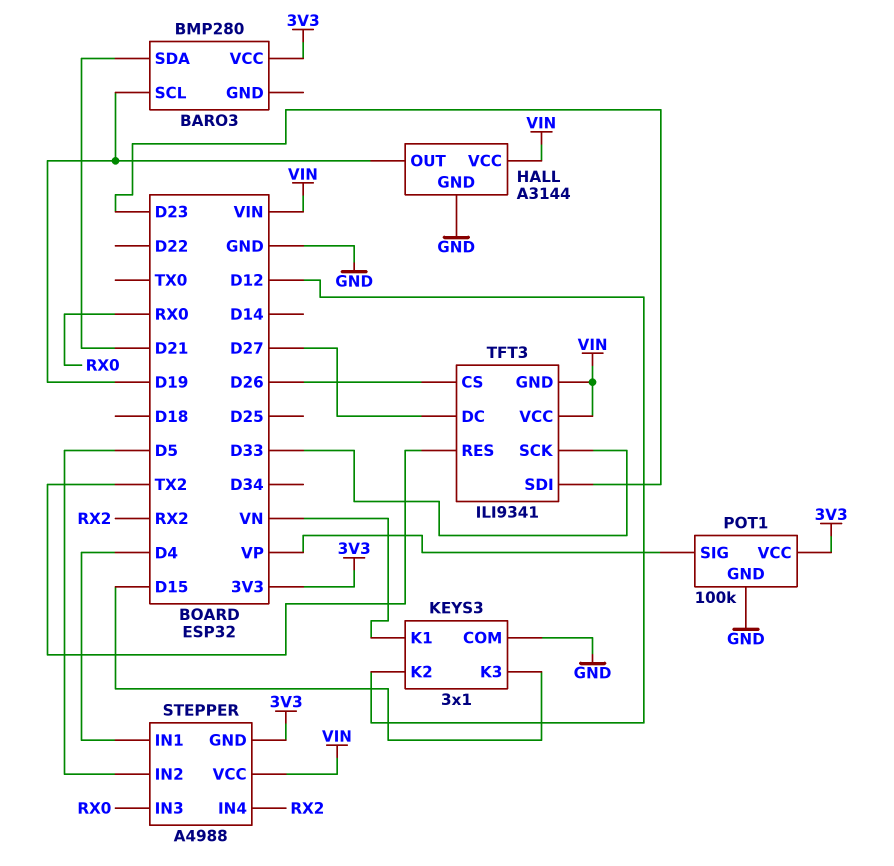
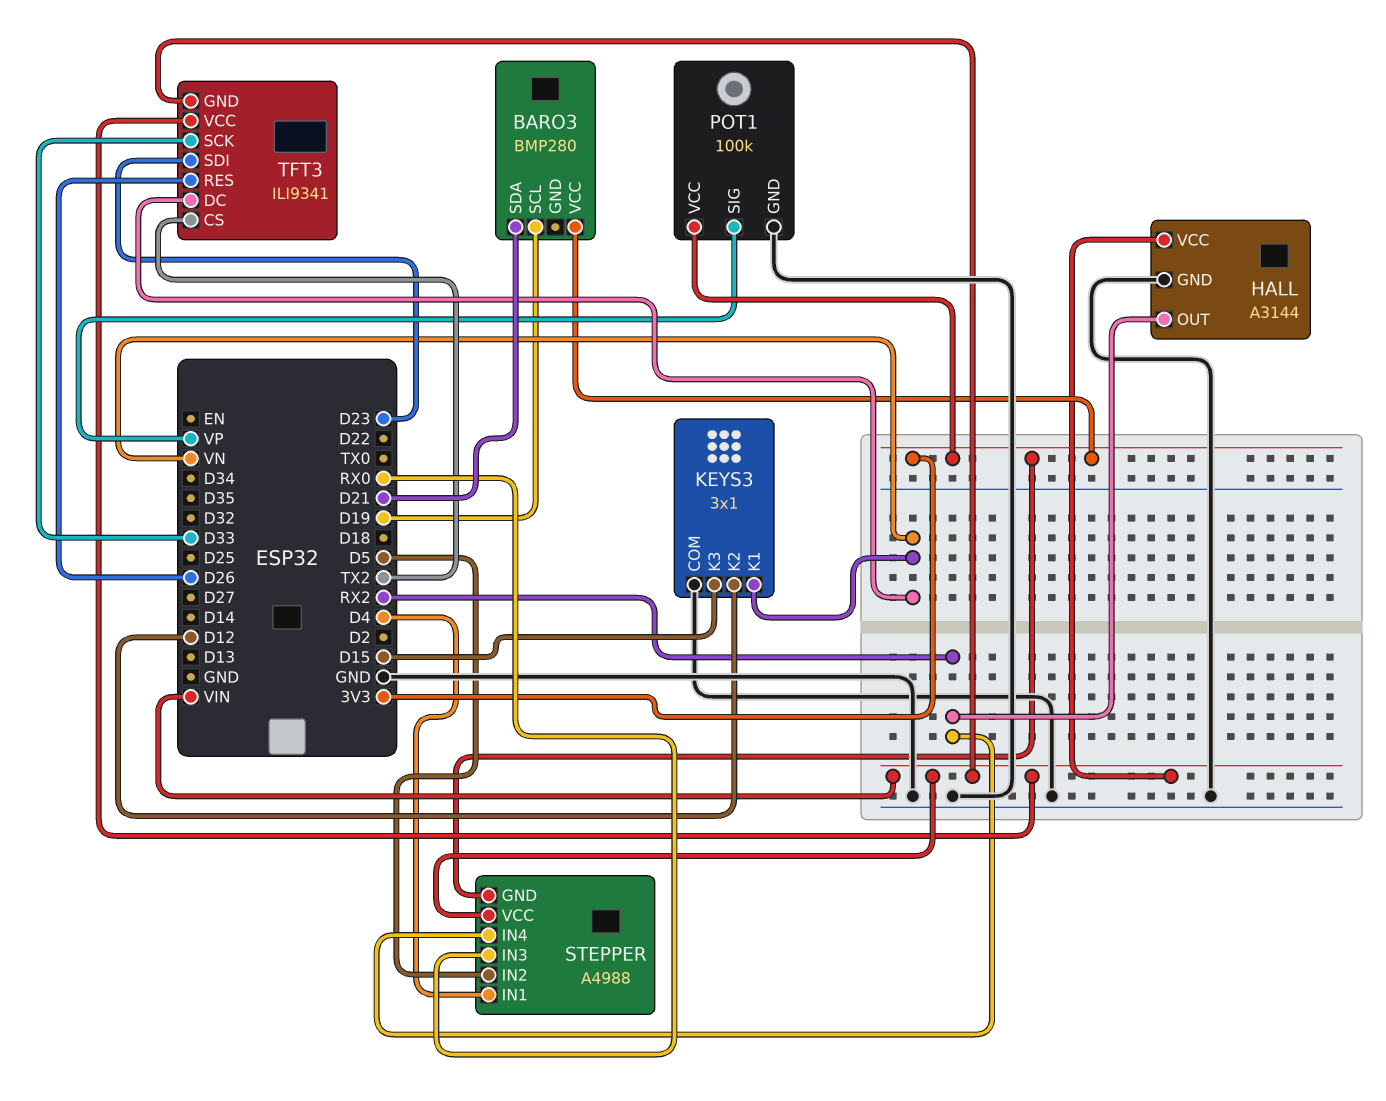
HALL pin OUT: D19 -> RX2
TFT3 pin CS: D26 -> TX2
TFT3 pin DC: D27 -> VN
TFT3 pin RES: TX2 -> D26

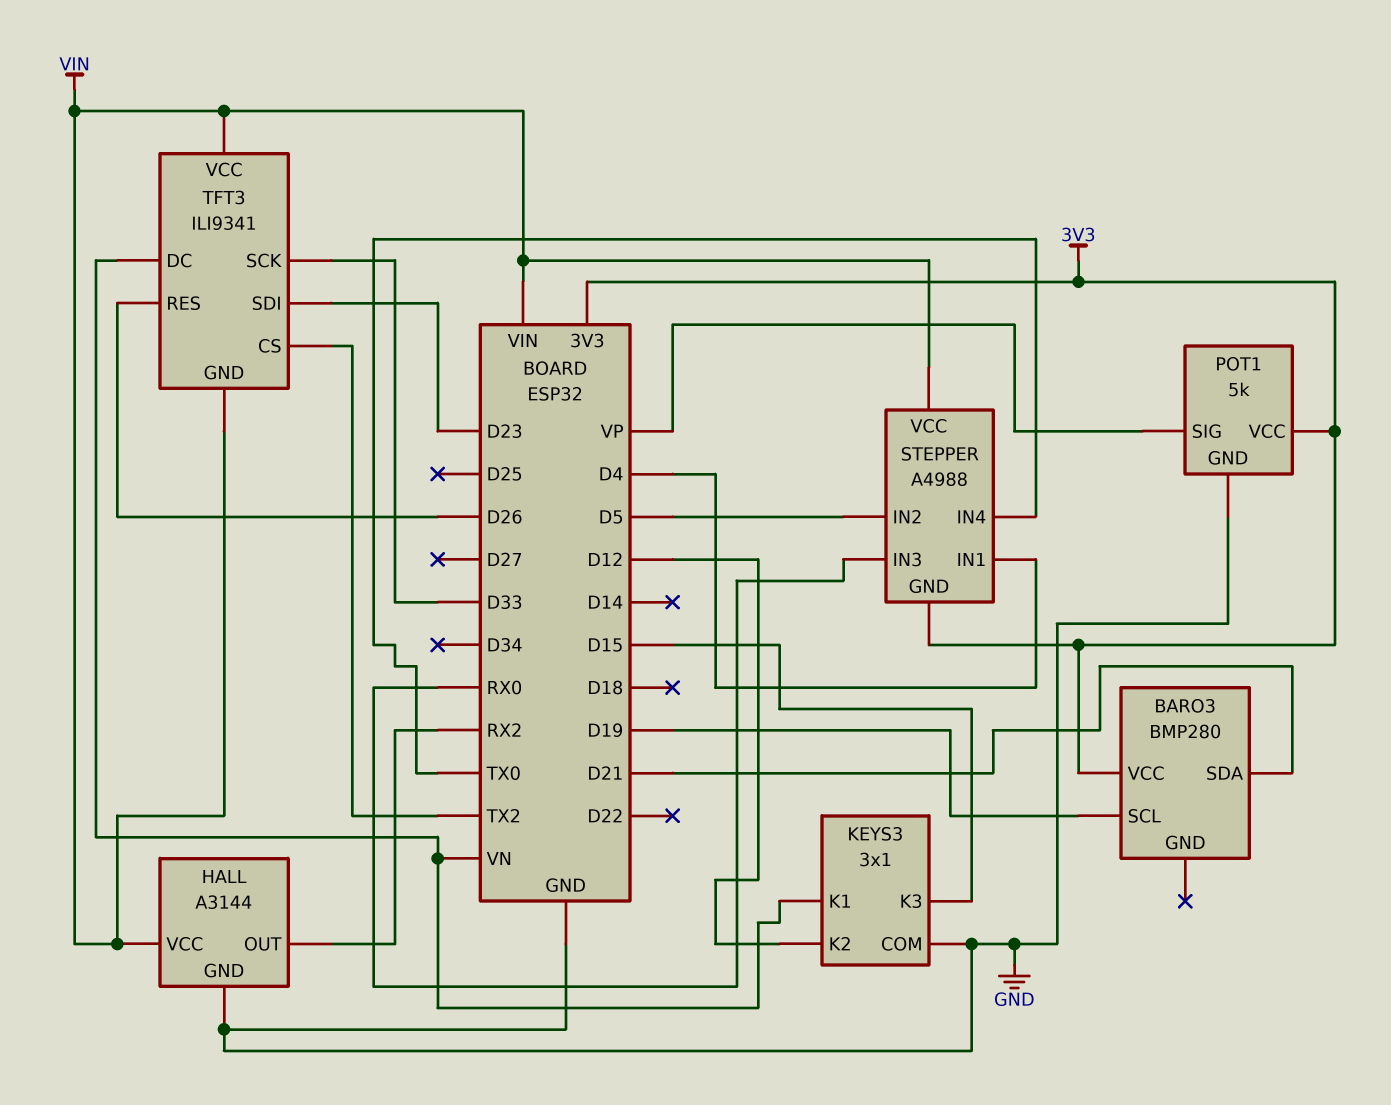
POT1: 100k -> 5k
STEPPER pin IN4: RX2 -> TX0

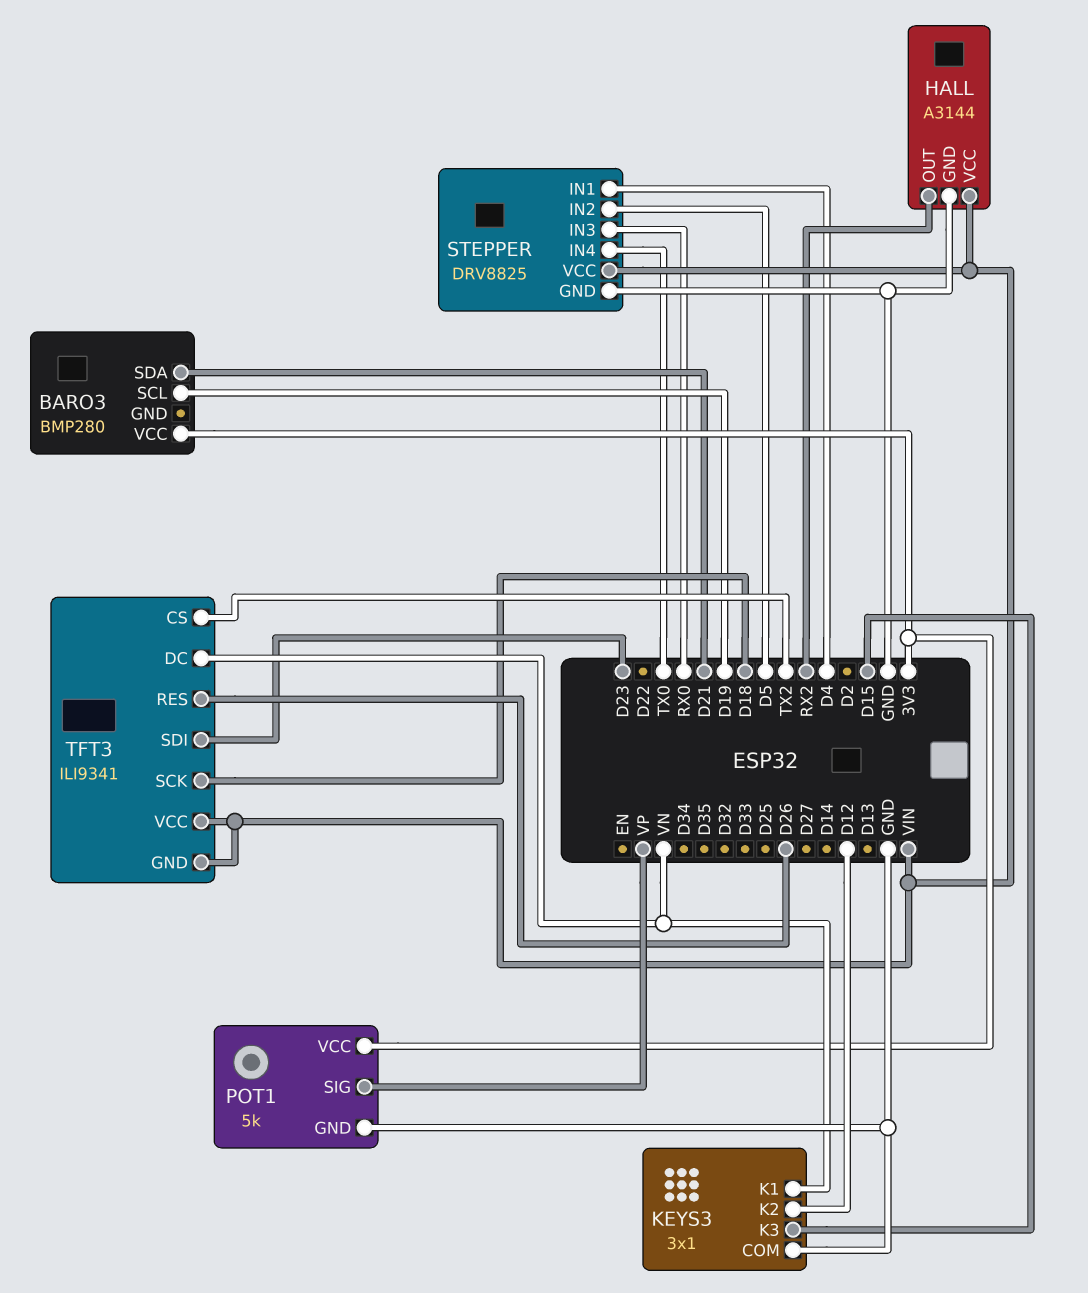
STEPPER: A4988 -> DRV8825
STEPPER pin GND: 3V3 -> GND
TFT3 pin SCK: D33 -> D18

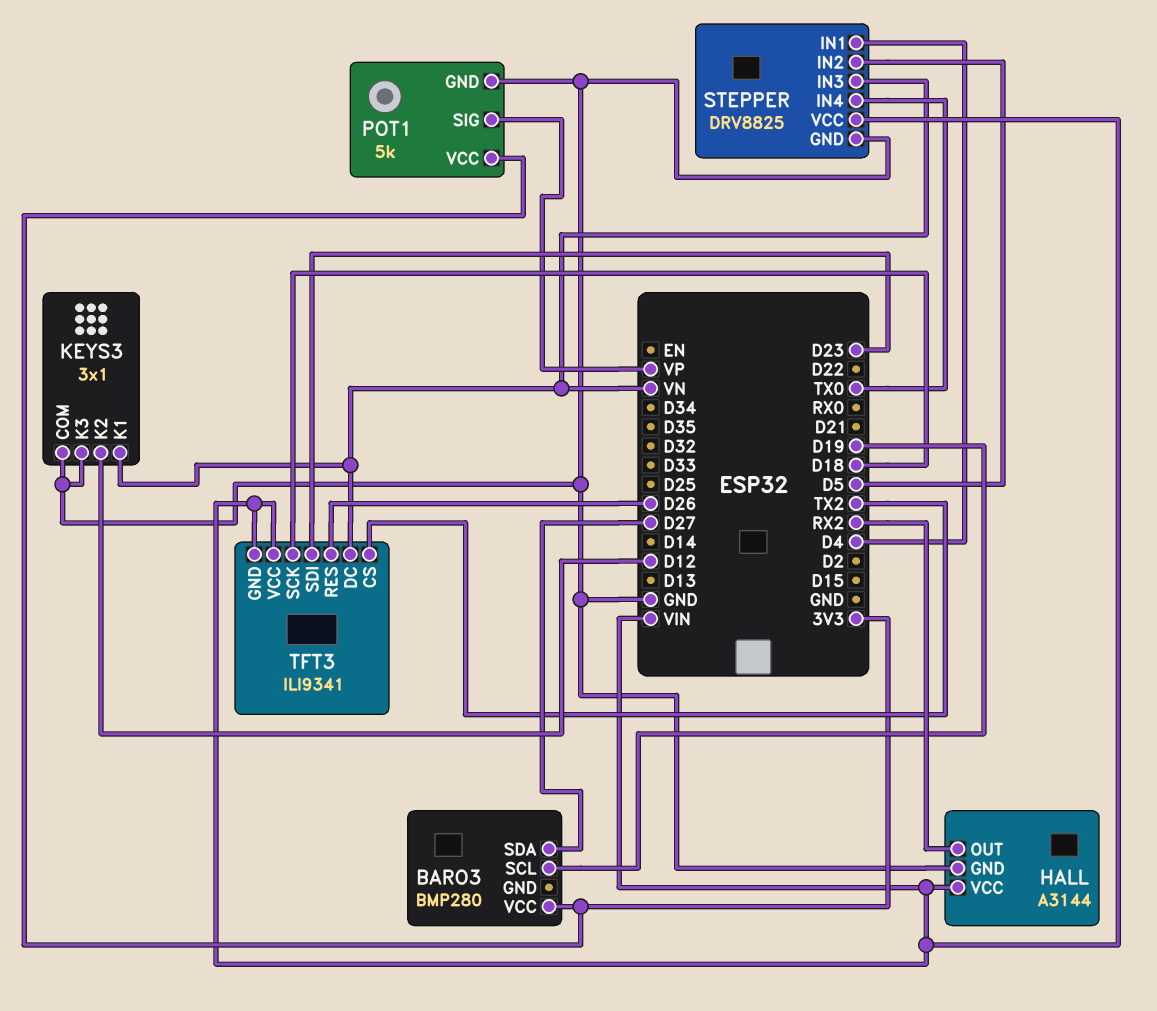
BARO3 pin SDA: D21 -> D27
KEYS3 pin K3: D15 -> GND
STEPPER pin IN3: RX0 -> VN

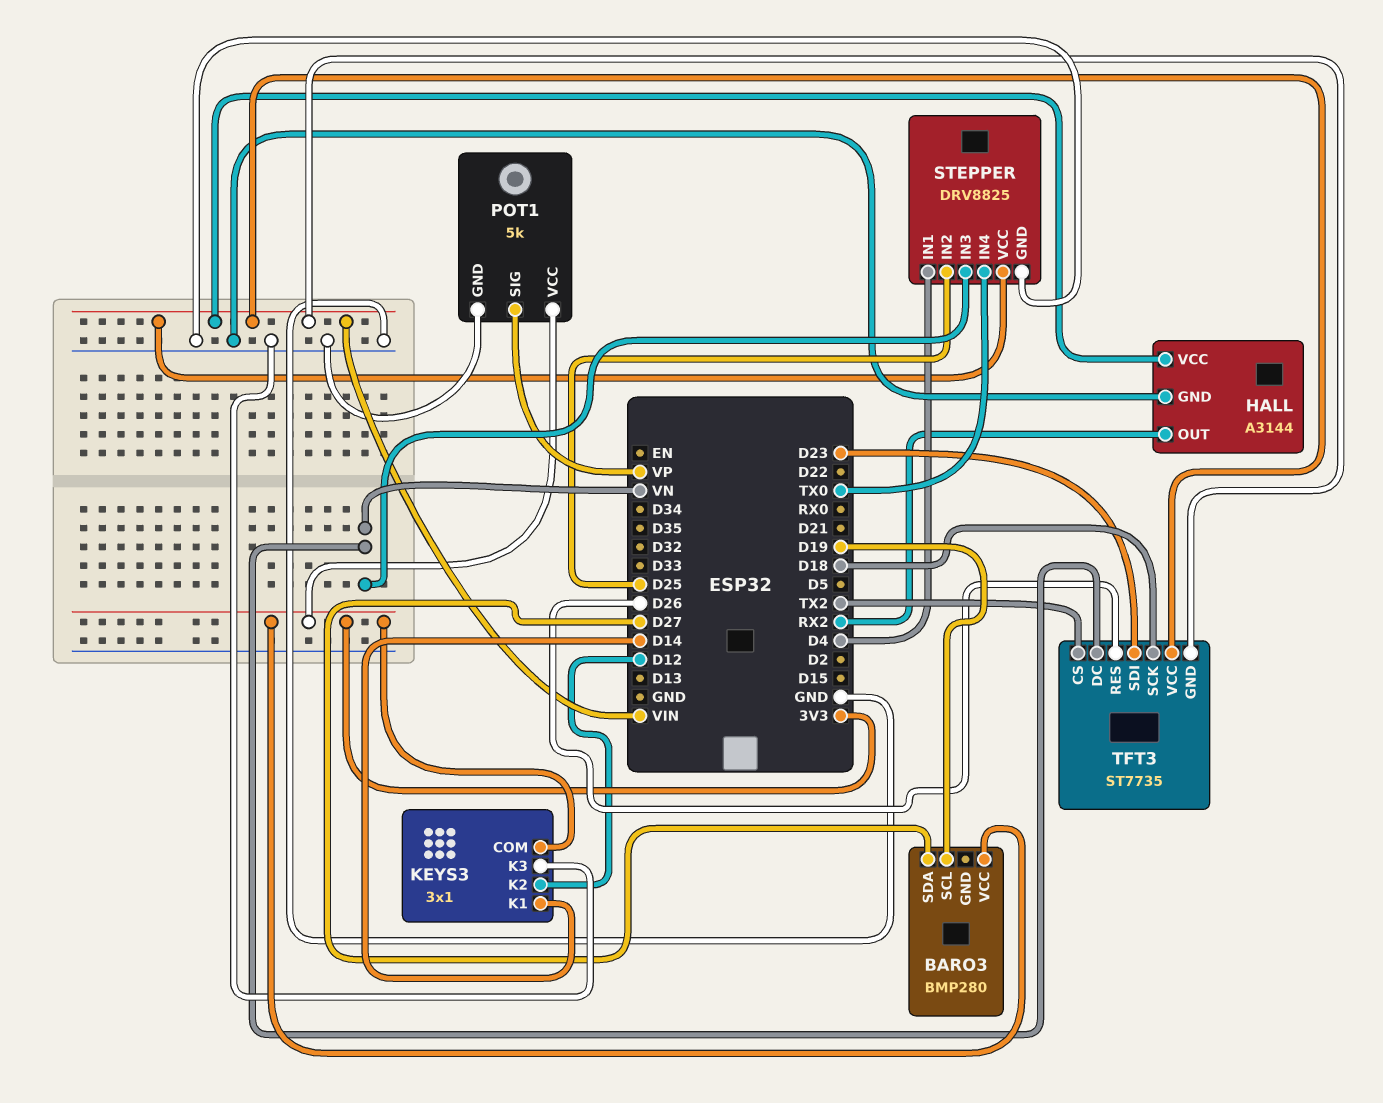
KEYS3 pin COM: GND -> 3V3
KEYS3 pin K1: VN -> D14
STEPPER pin IN2: D5 -> D25
TFT3: ILI9341 -> ST7735

